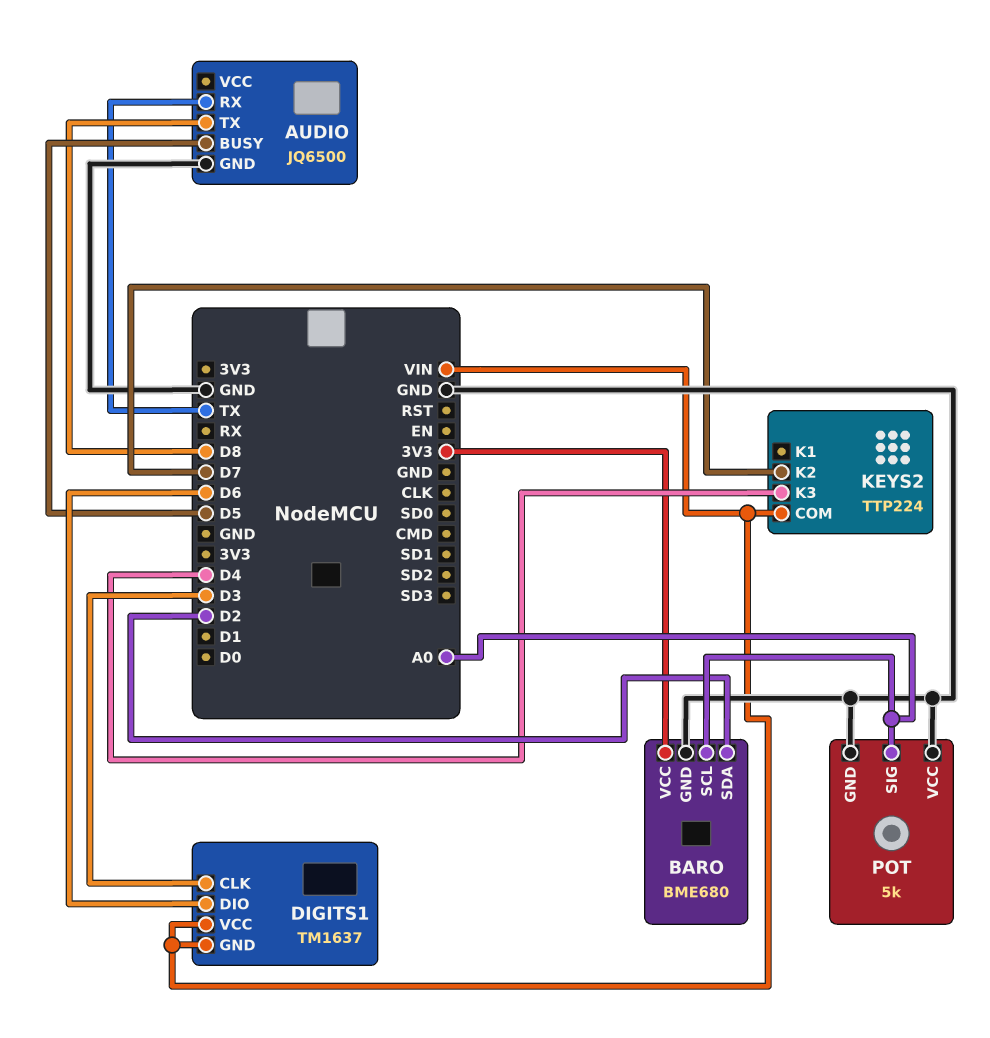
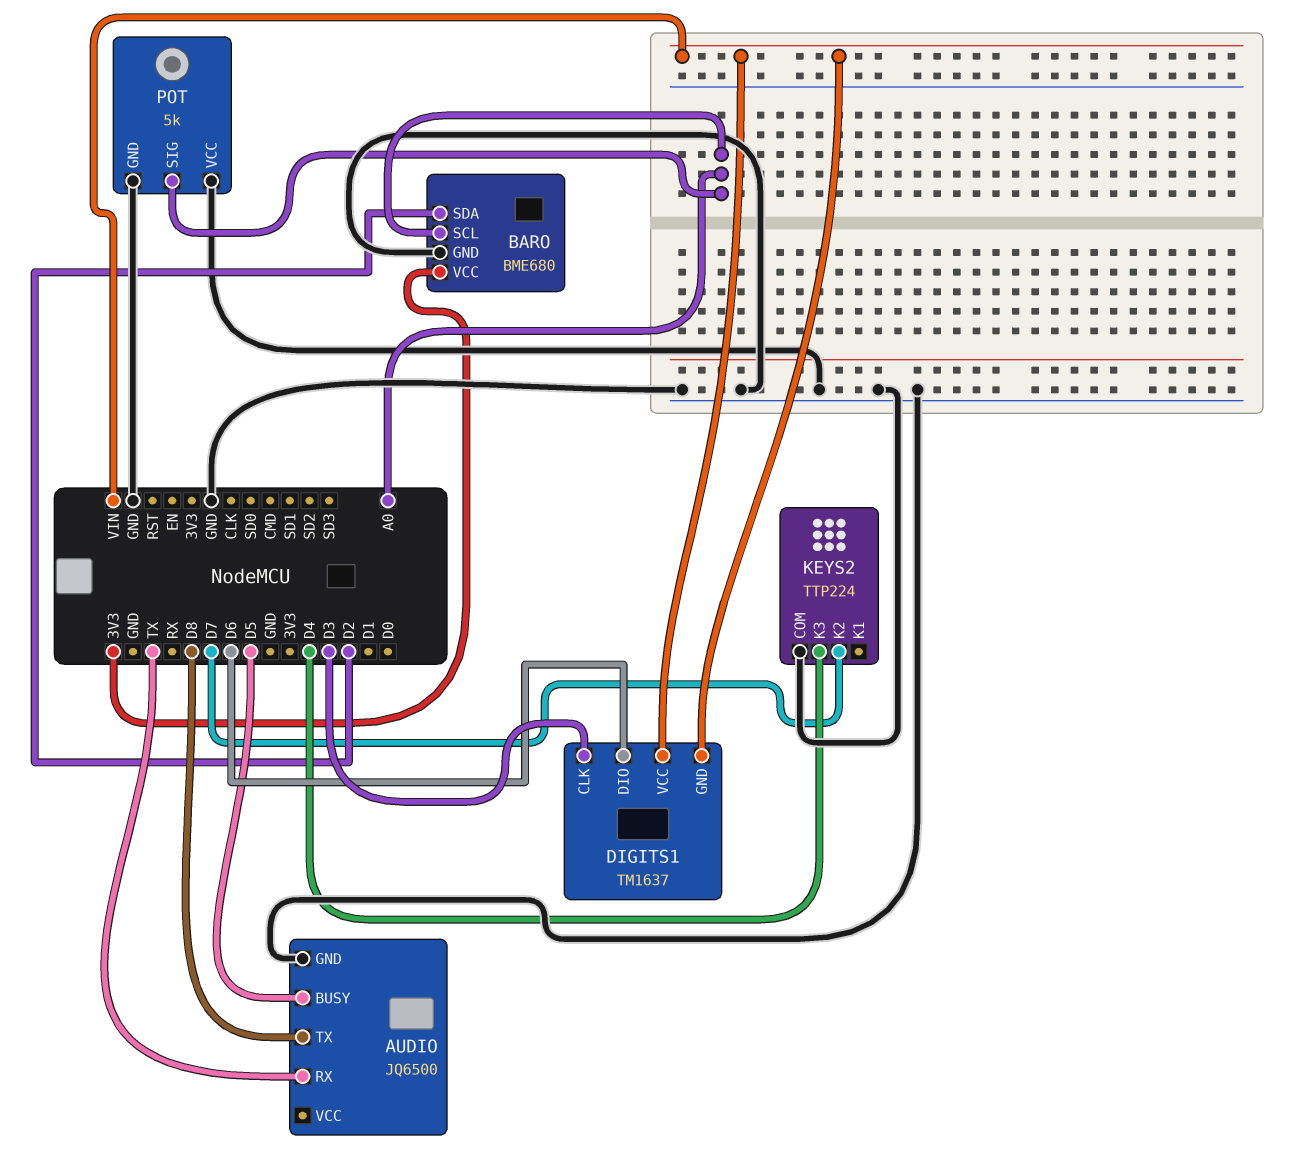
KEYS2 pin COM: VIN -> GND

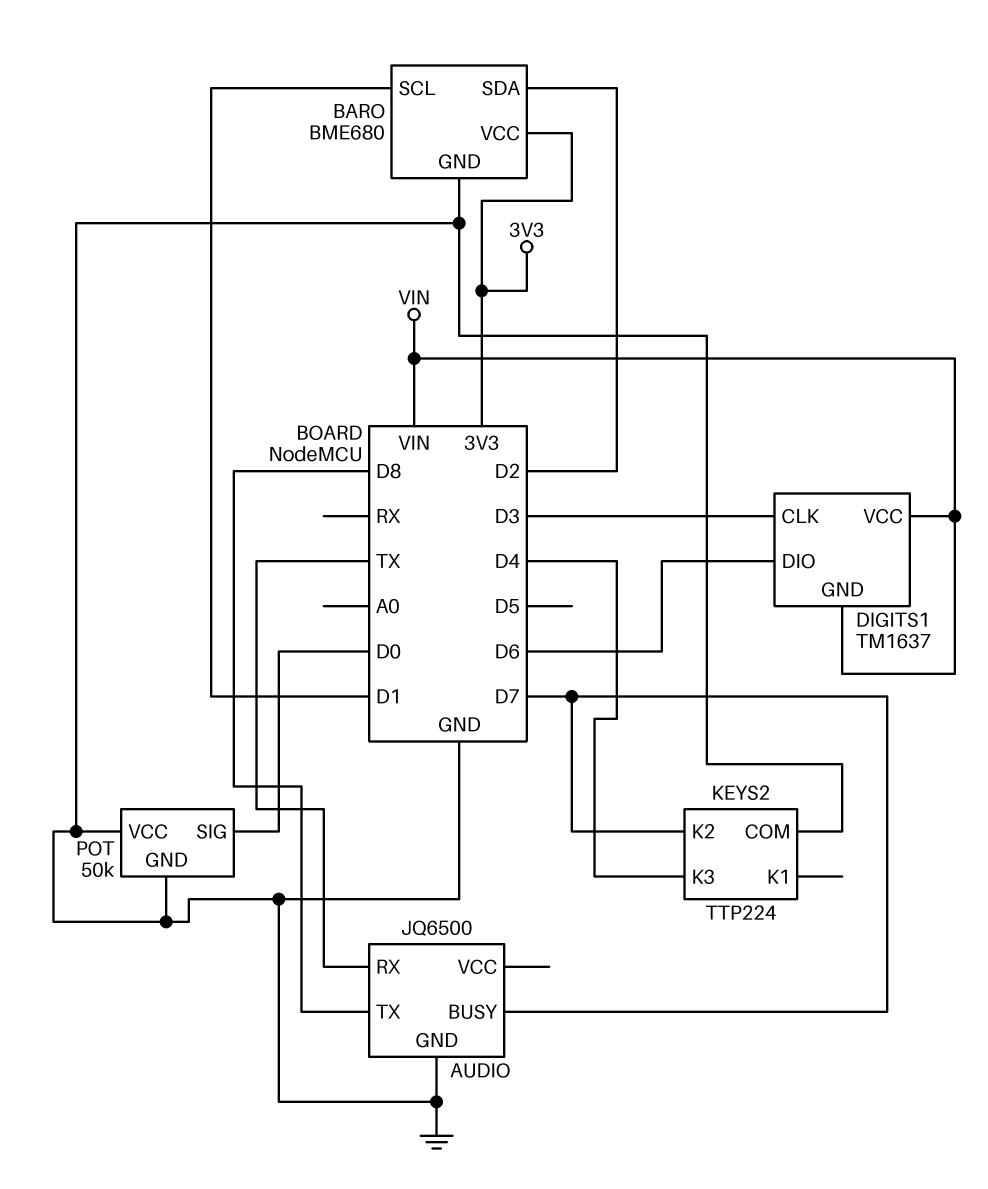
AUDIO pin BUSY: D5 -> D7
BARO pin SCL: A0 -> D1
POT: 5k -> 50k
POT pin SIG: A0 -> D0

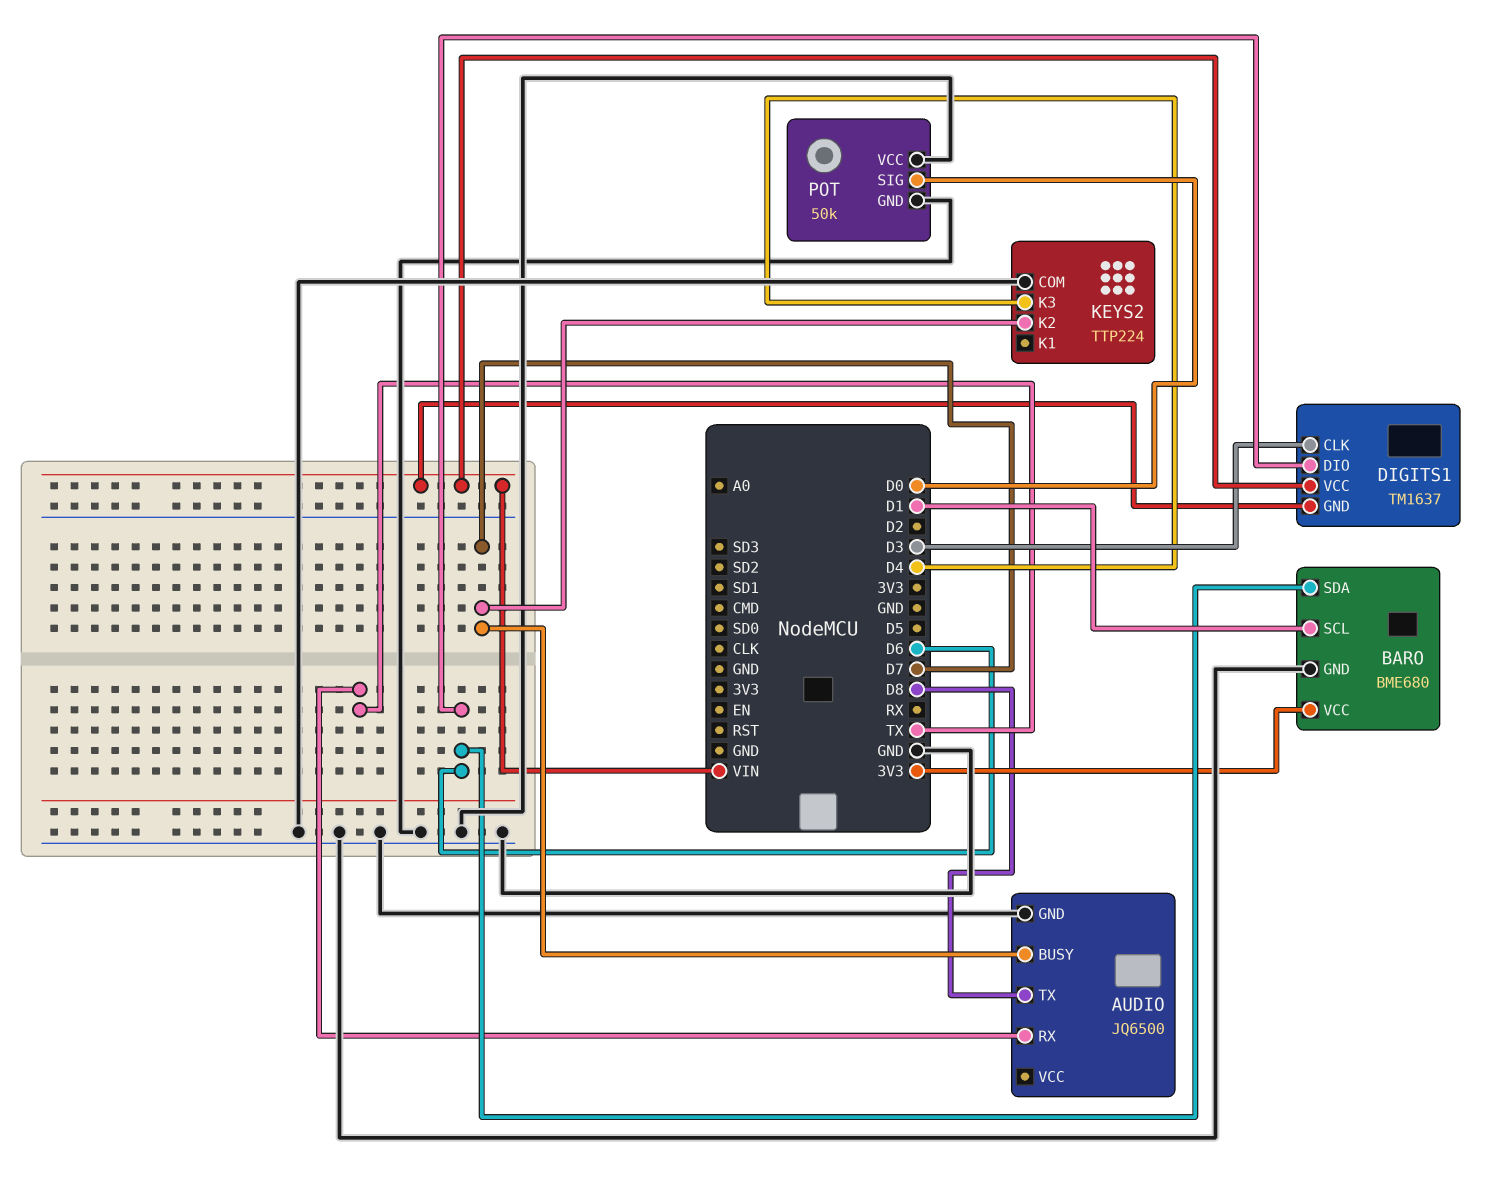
BARO pin SDA: D2 -> D6

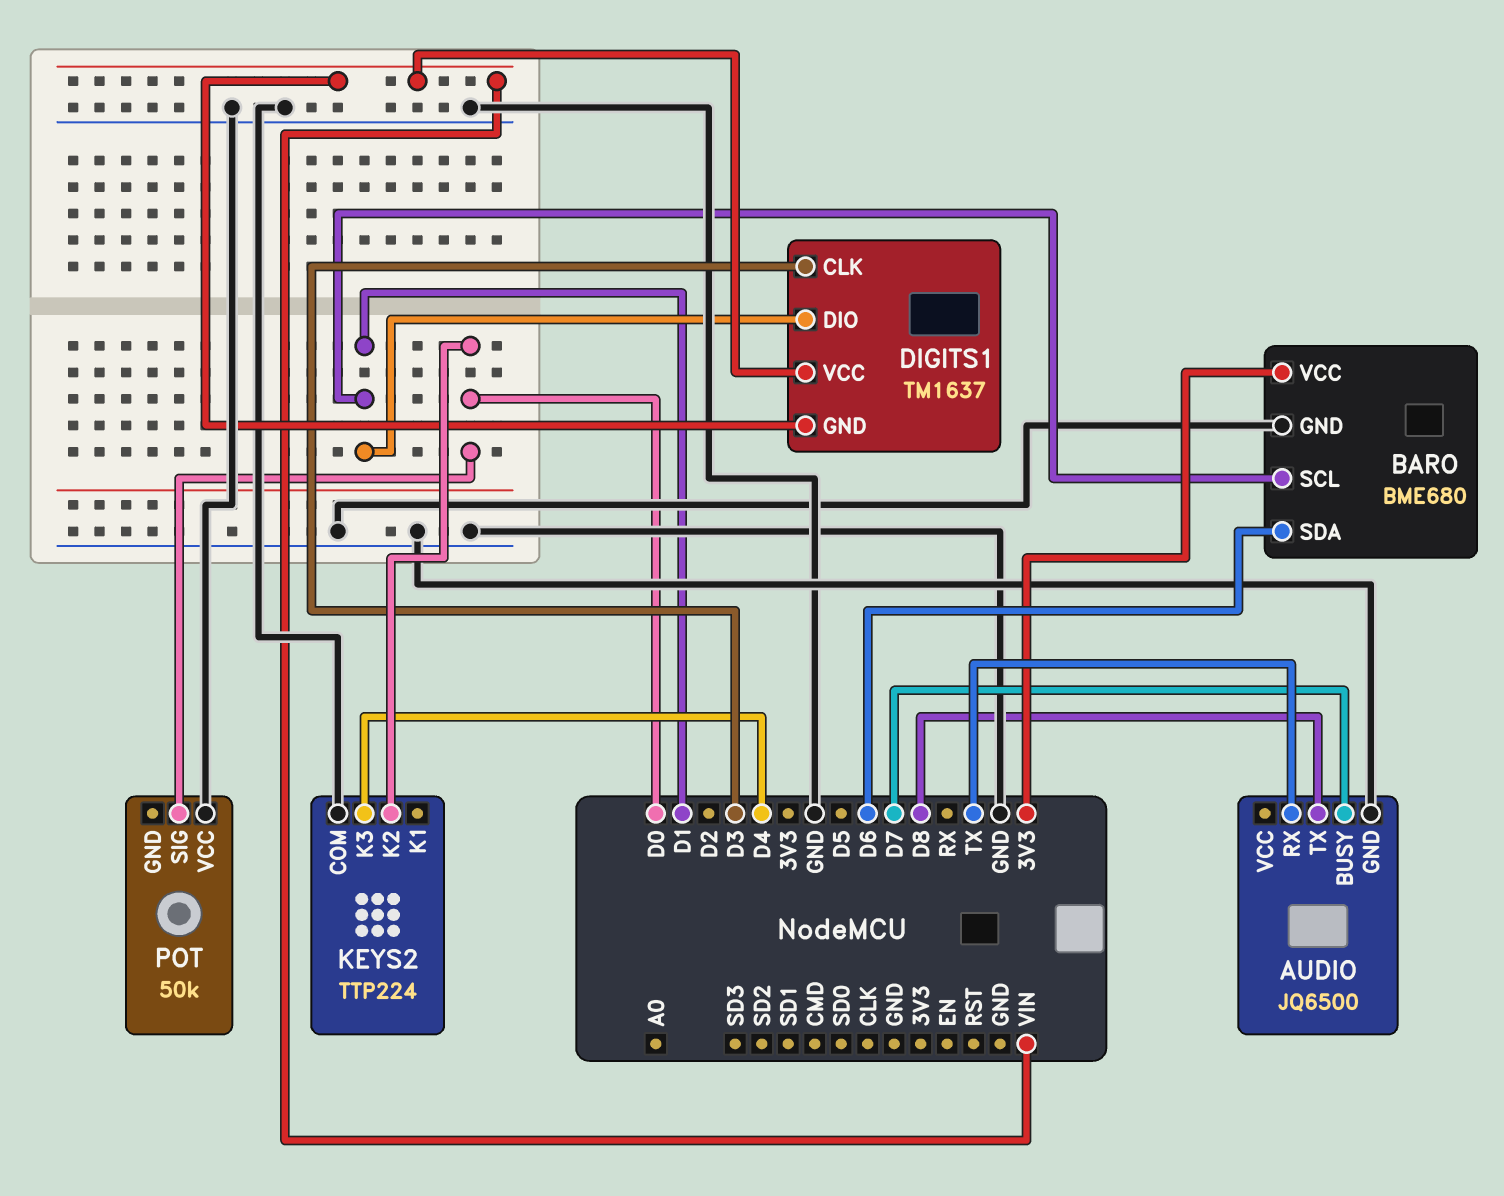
DIGITS1 pin DIO: D6 -> D1
KEYS2 pin K2: D7 -> D0
POT pin GND: GND -> none

